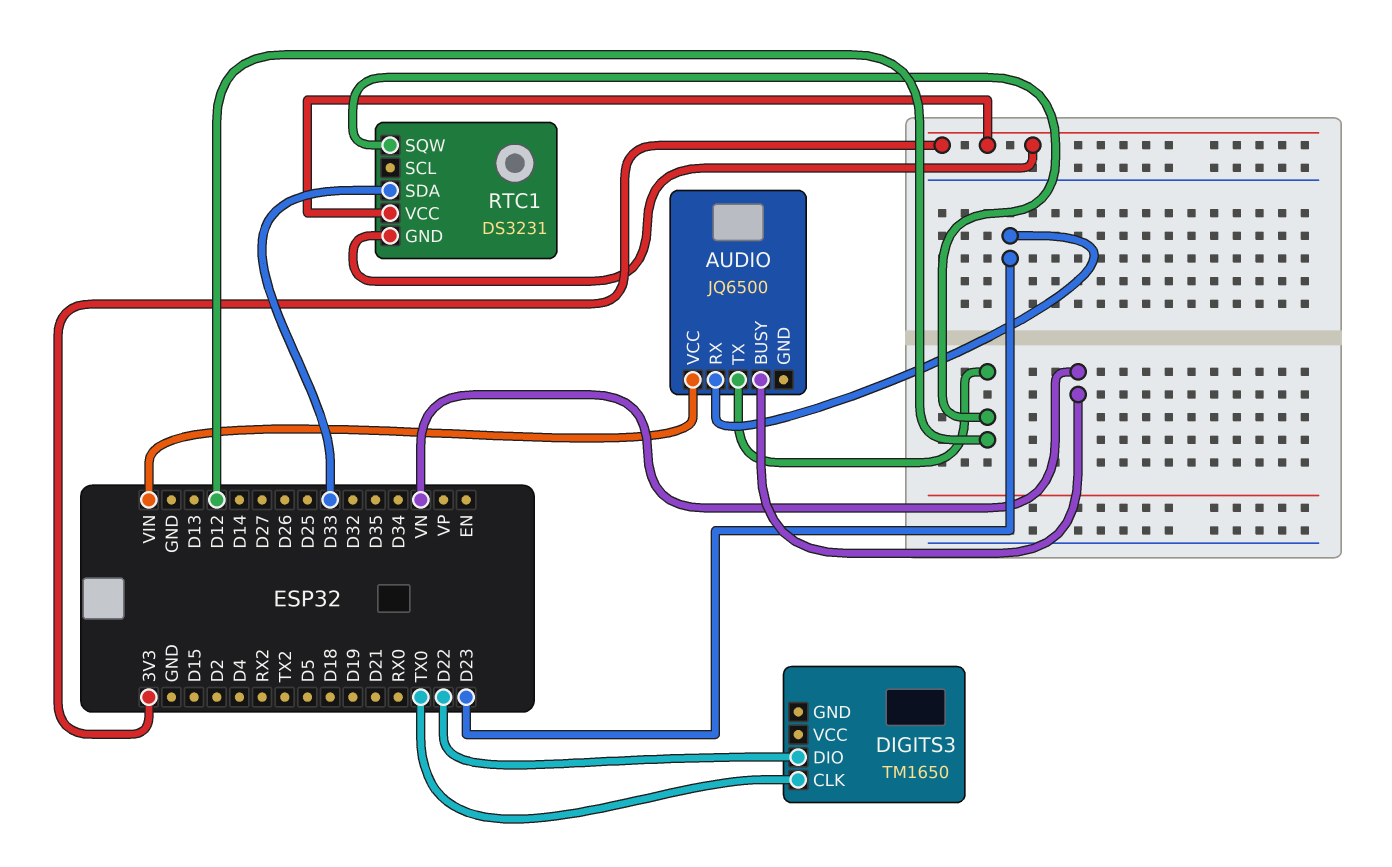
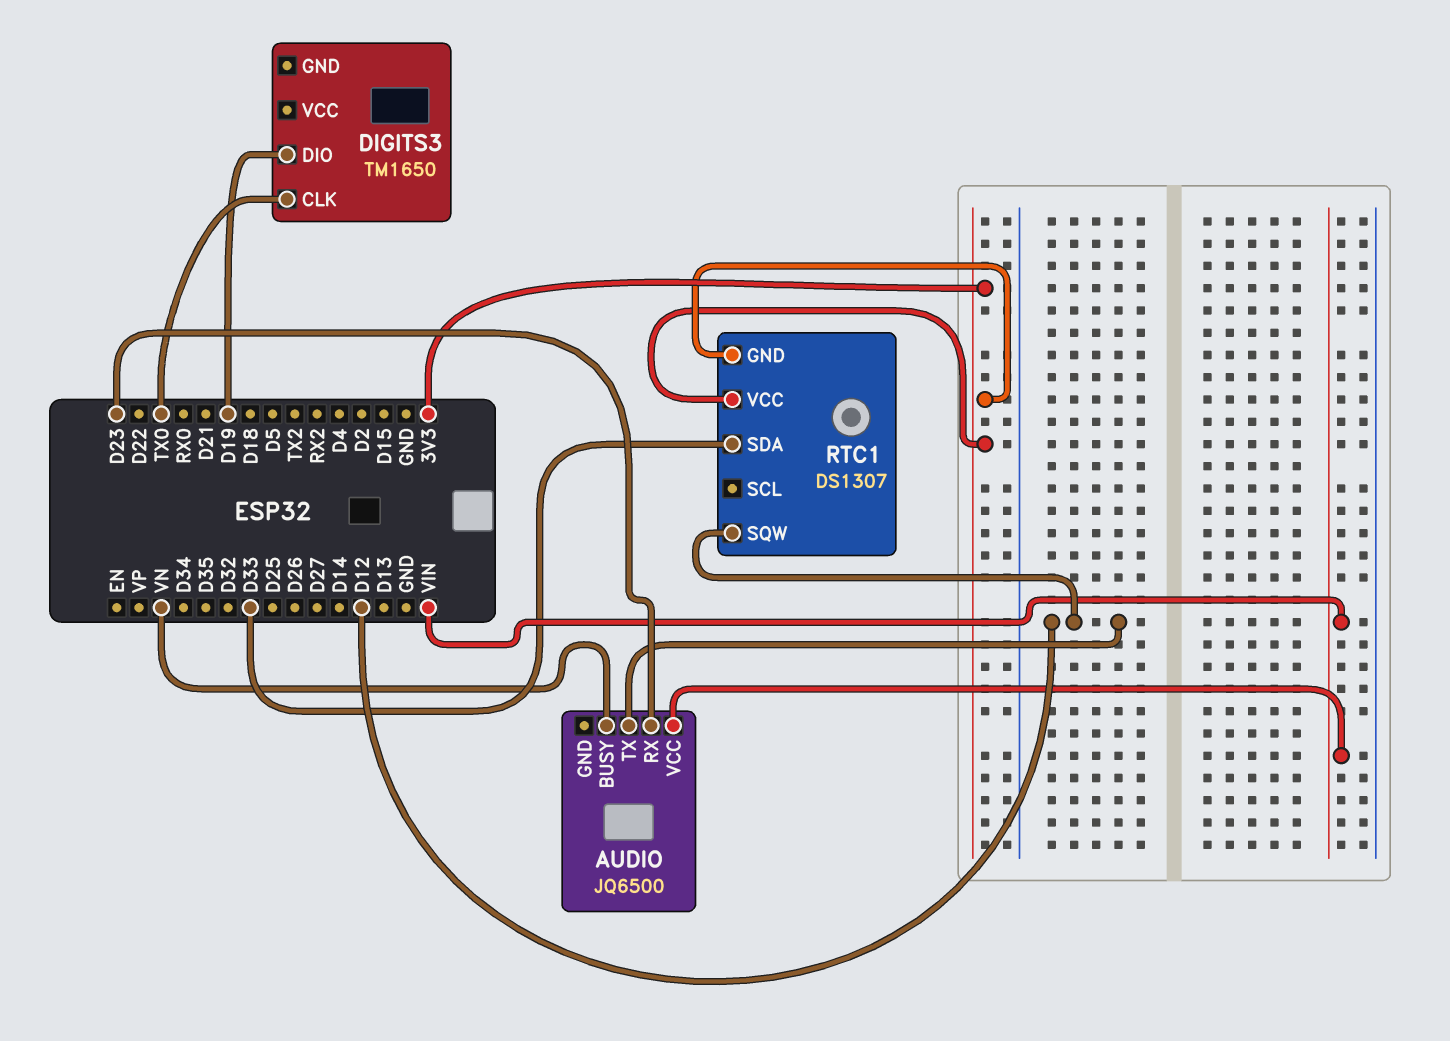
DIGITS3 pin DIO: D22 -> D19
RTC1: DS3231 -> DS1307

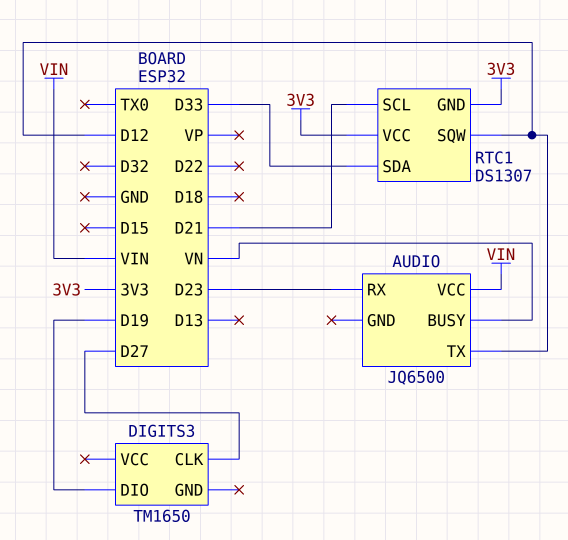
DIGITS3 pin CLK: TX0 -> D27
RTC1 pin SCL: none -> D21

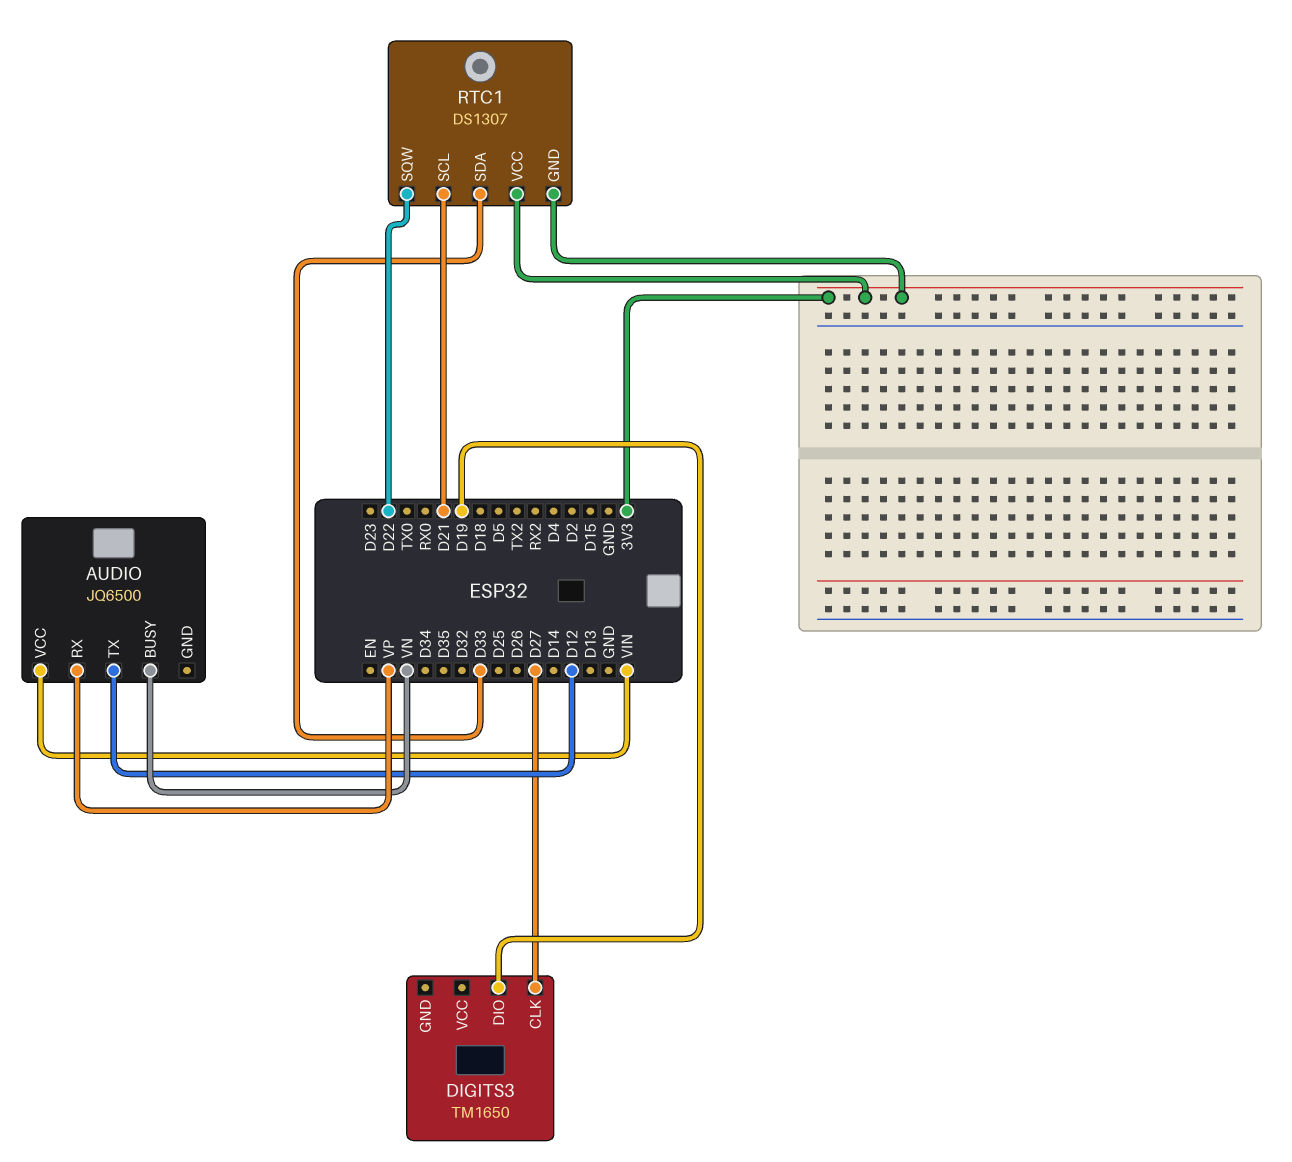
AUDIO pin RX: D23 -> VP
RTC1 pin SQW: D12 -> D22

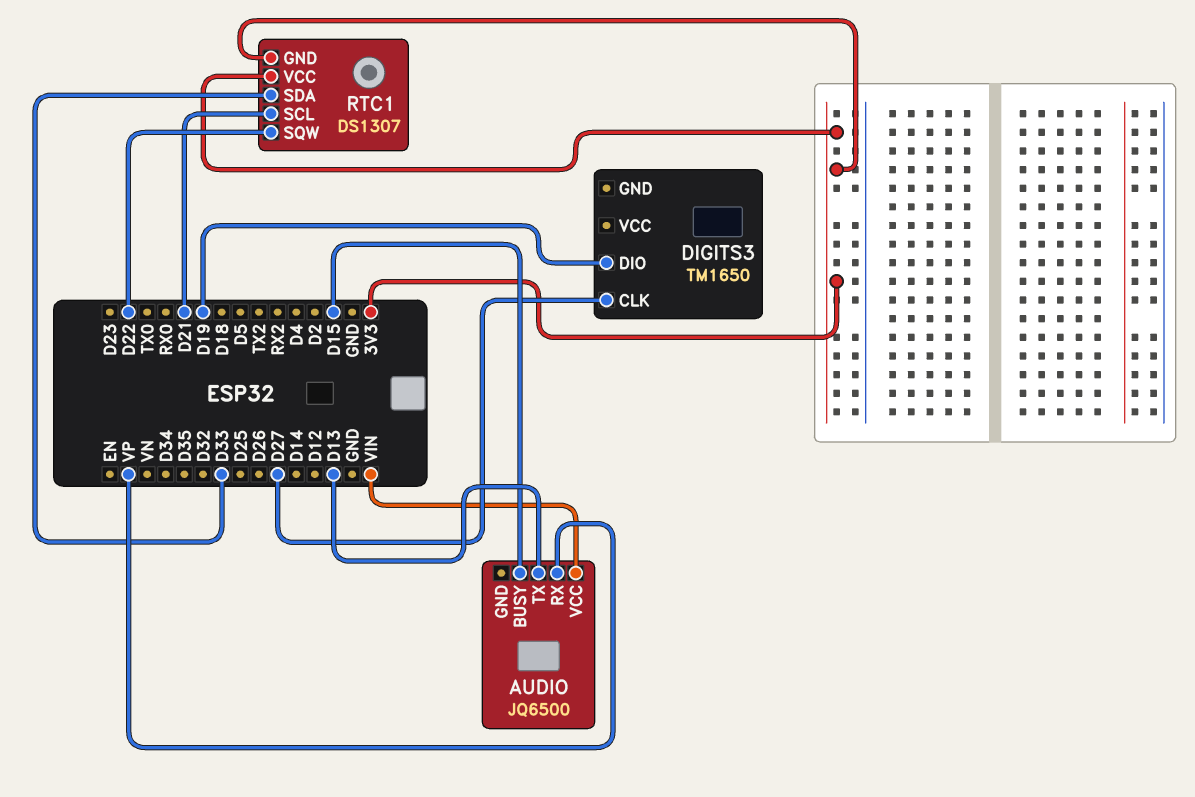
AUDIO pin BUSY: VN -> D15
AUDIO pin TX: D12 -> D13

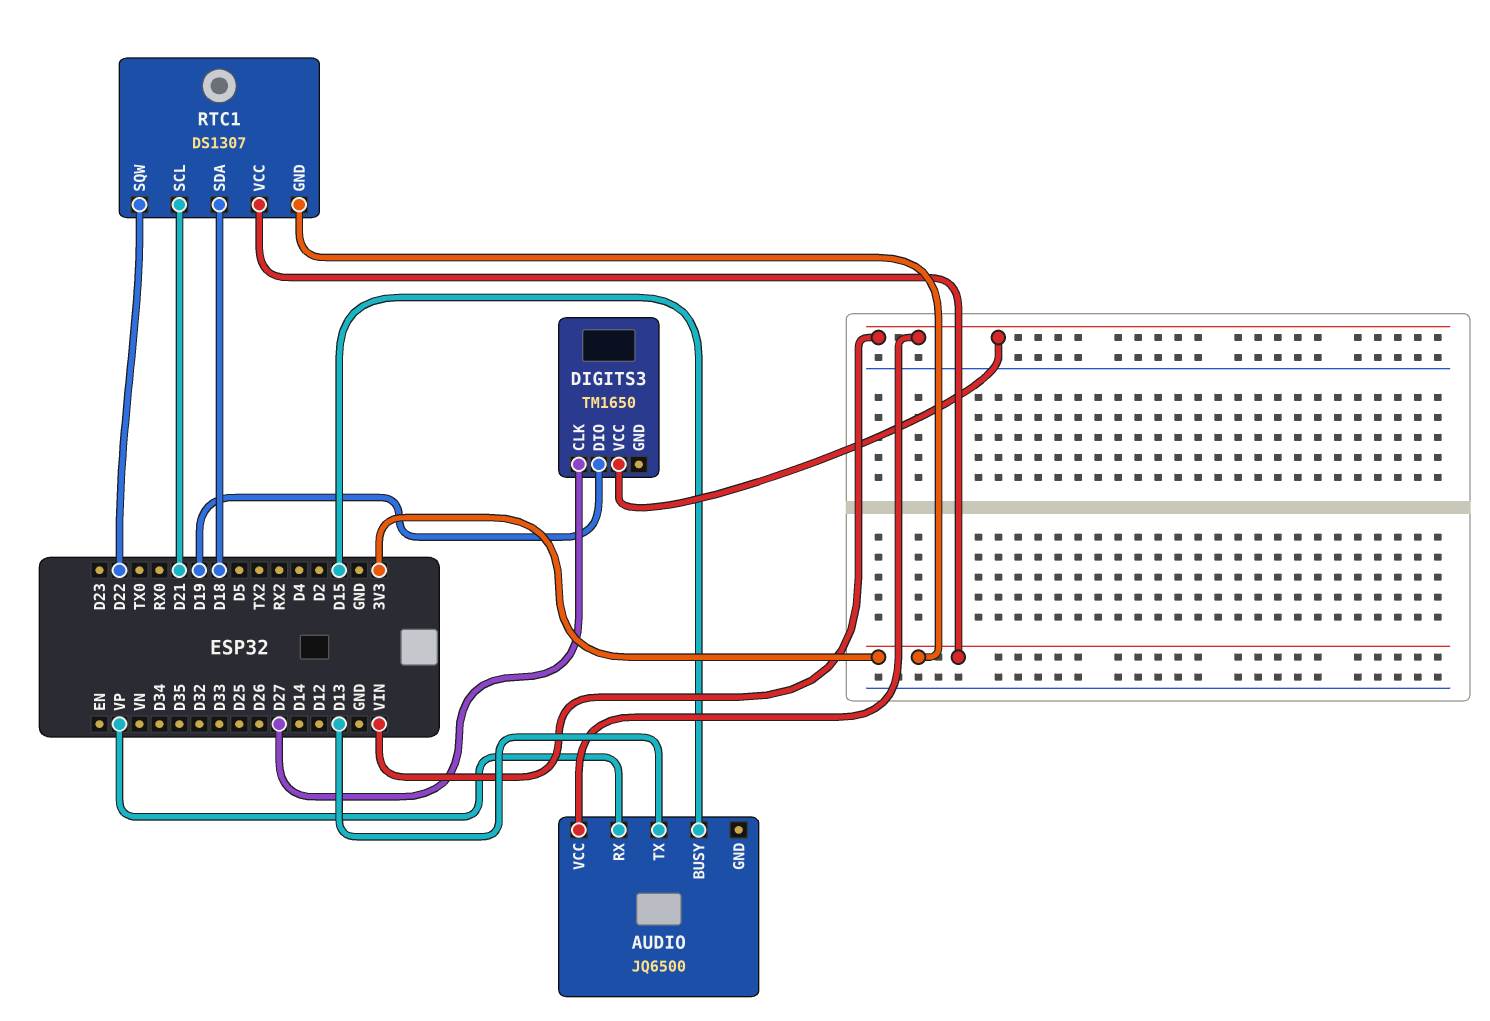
DIGITS3 pin VCC: none -> VIN
RTC1 pin SDA: D33 -> D18

